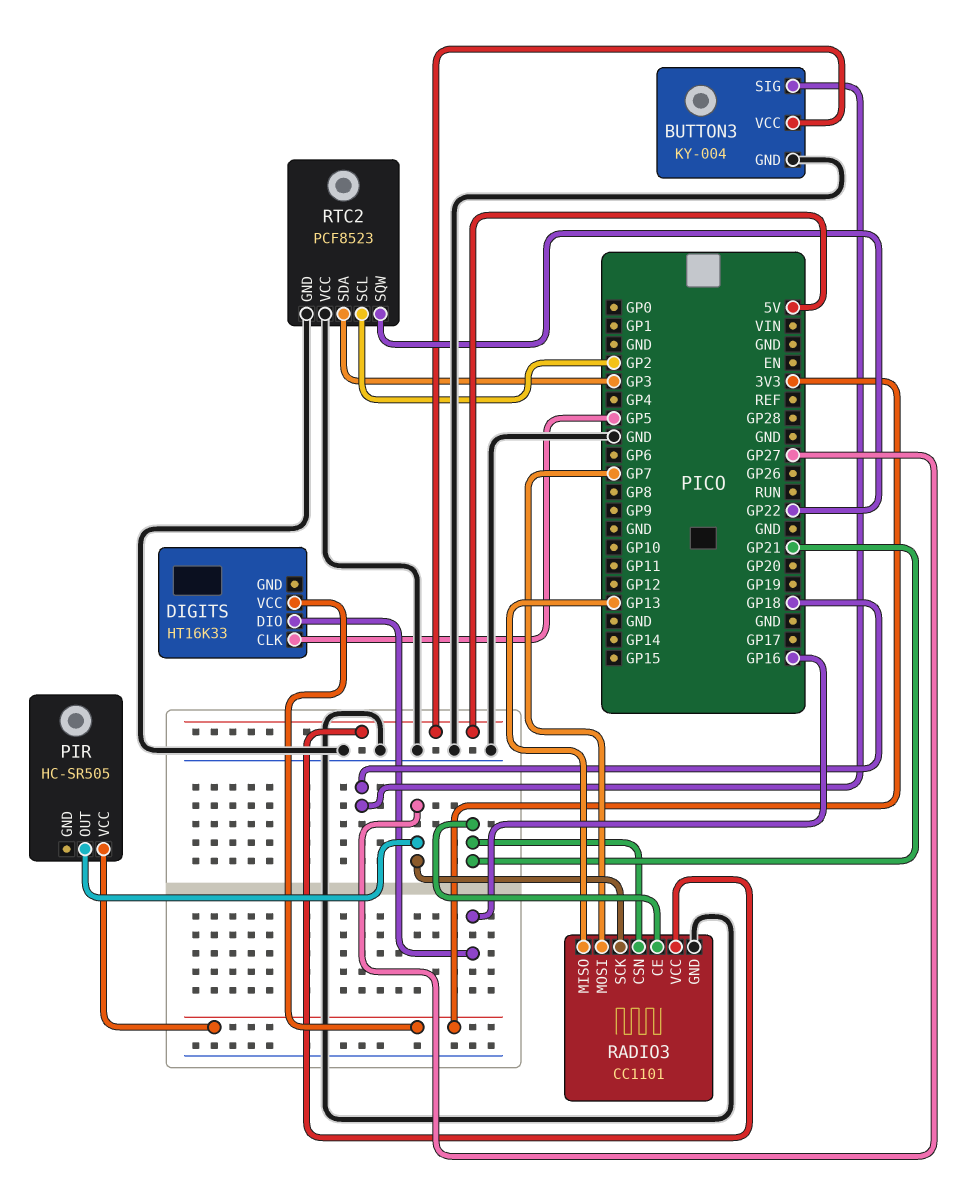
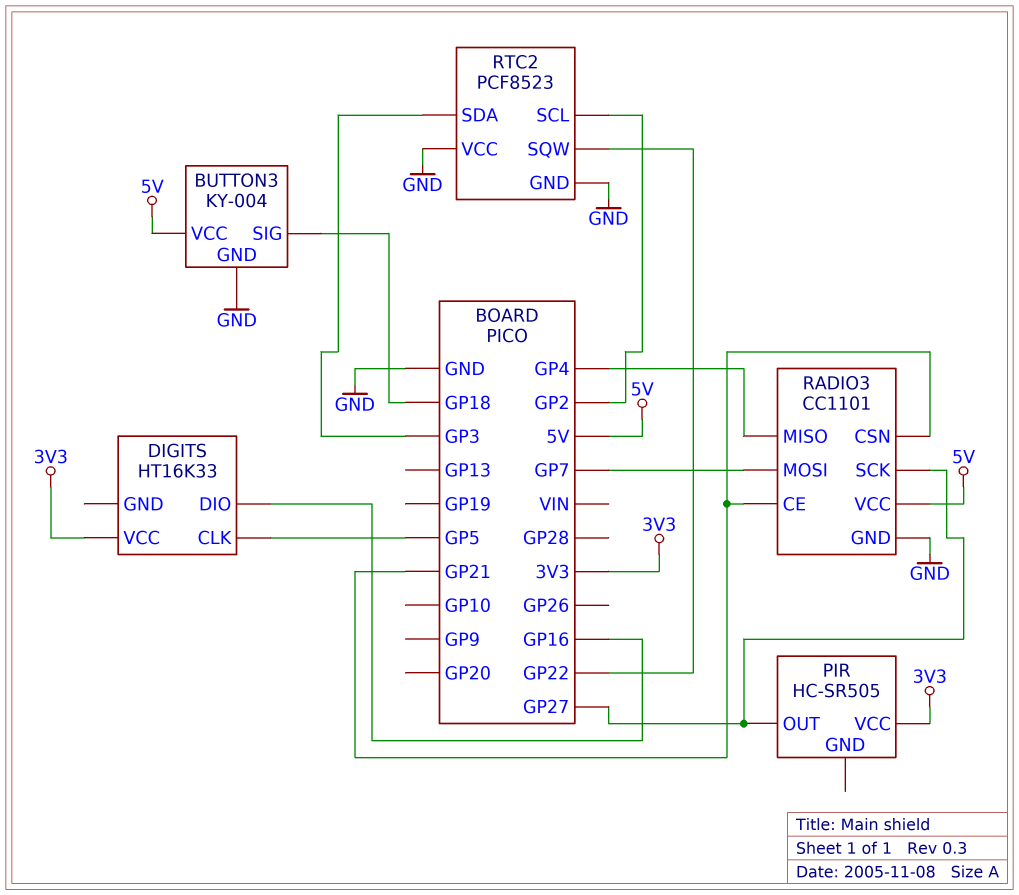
RADIO3 pin MISO: GP13 -> GP4

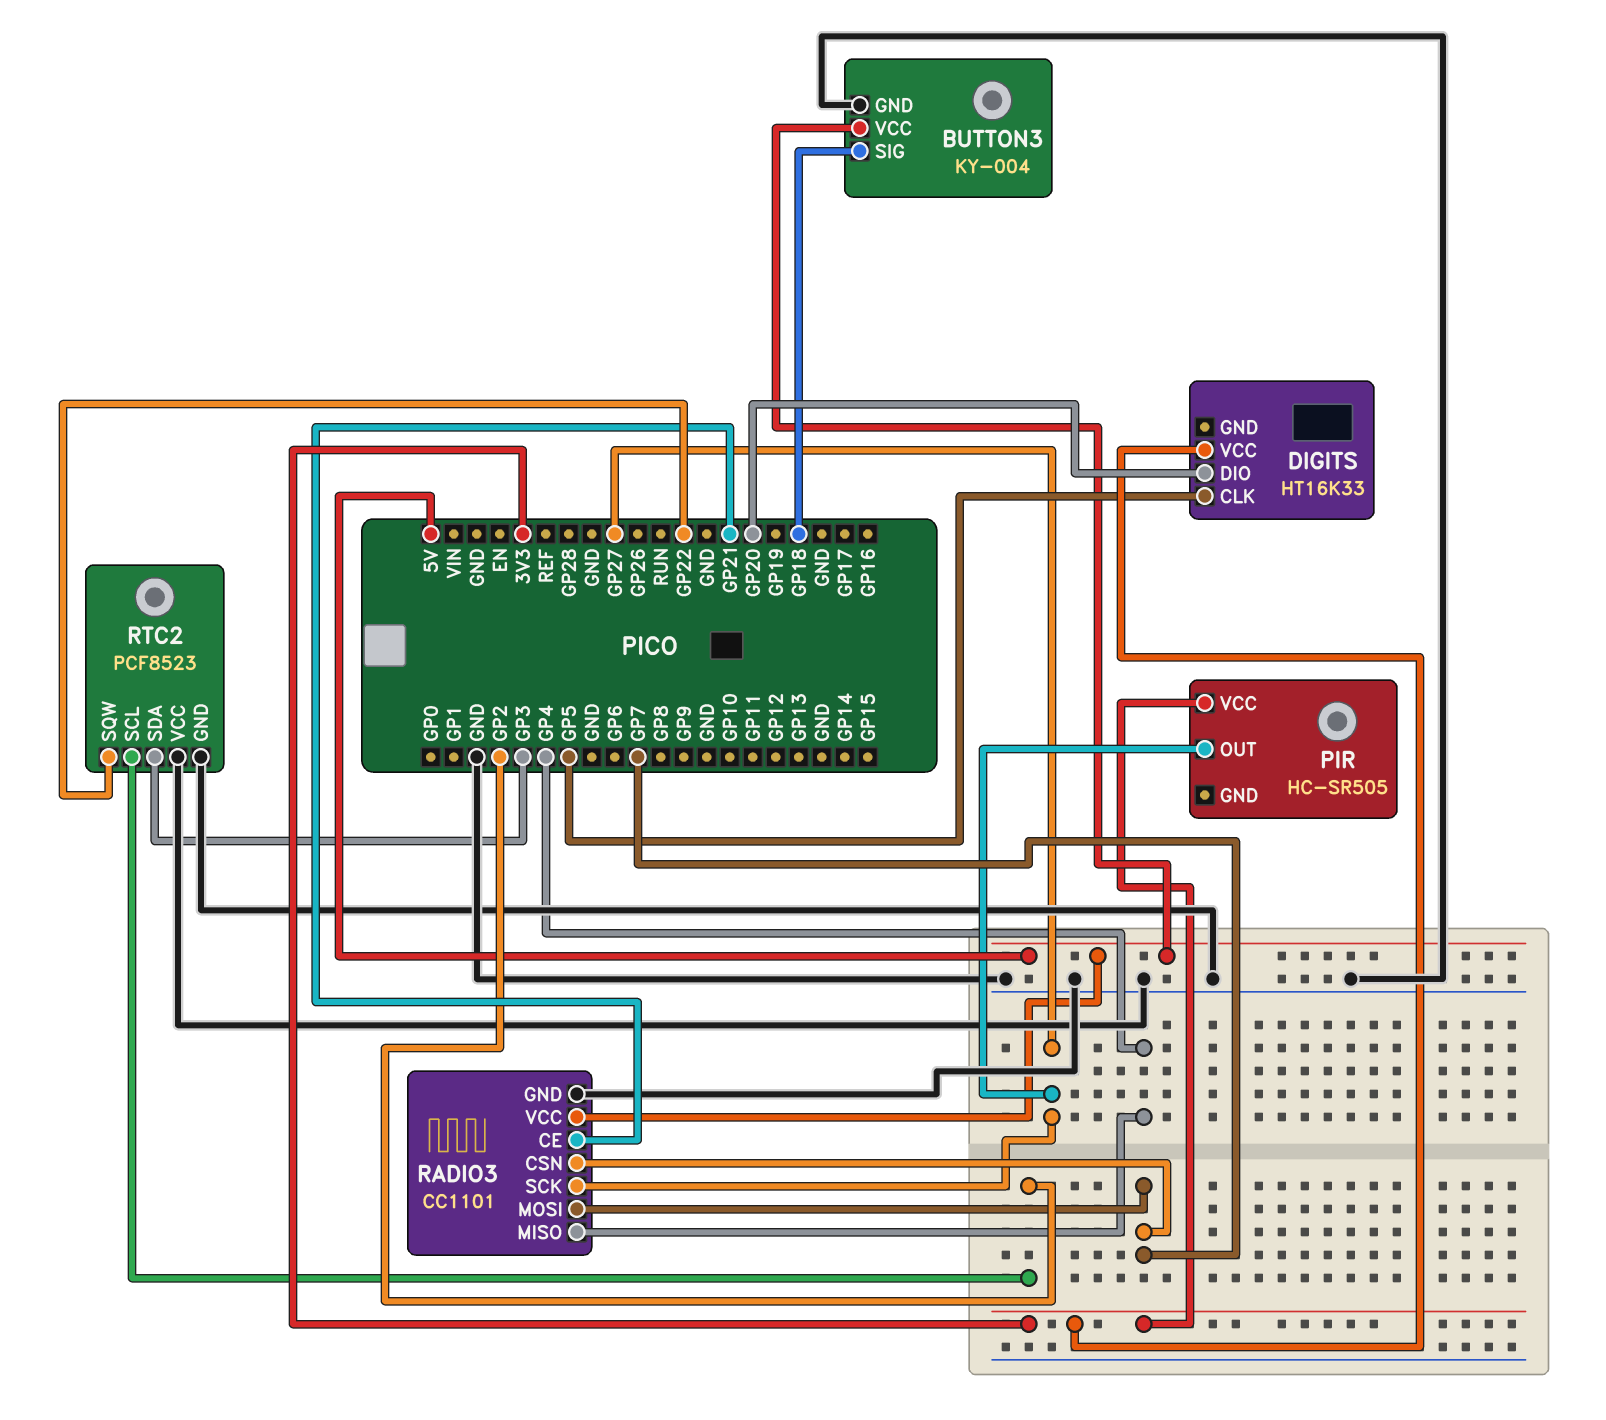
DIGITS pin DIO: GP16 -> GP20
RADIO3 pin CSN: GP21 -> GP7

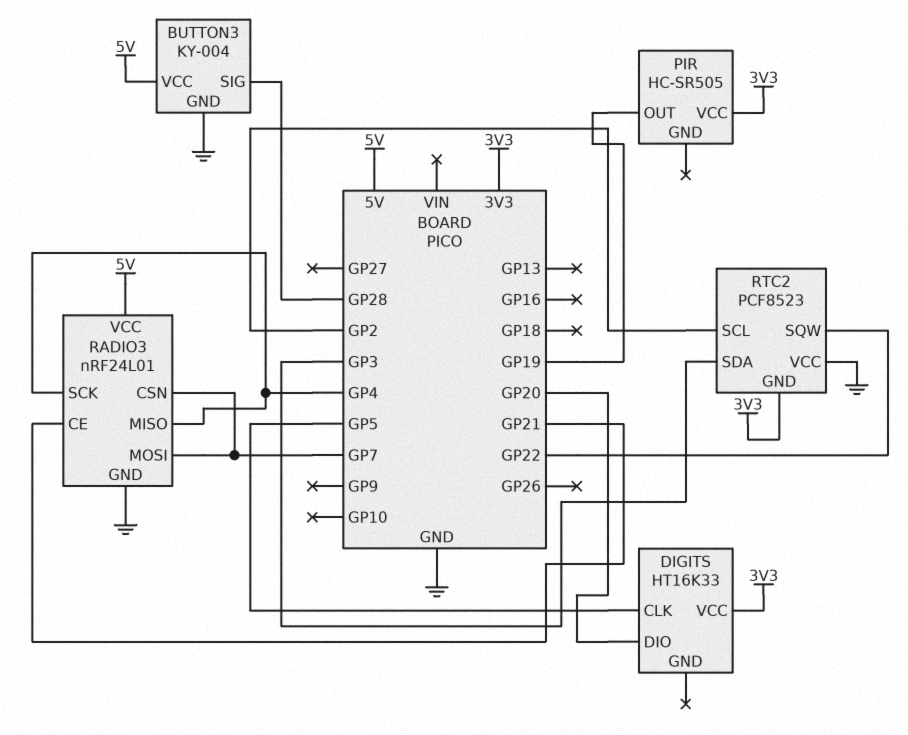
BUTTON3 pin SIG: GP18 -> GP28
PIR pin OUT: GP27 -> GP19
RADIO3: CC1101 -> nRF24L01
RADIO3 pin SCK: GP27 -> GP4
RTC2 pin GND: GND -> 3V3

